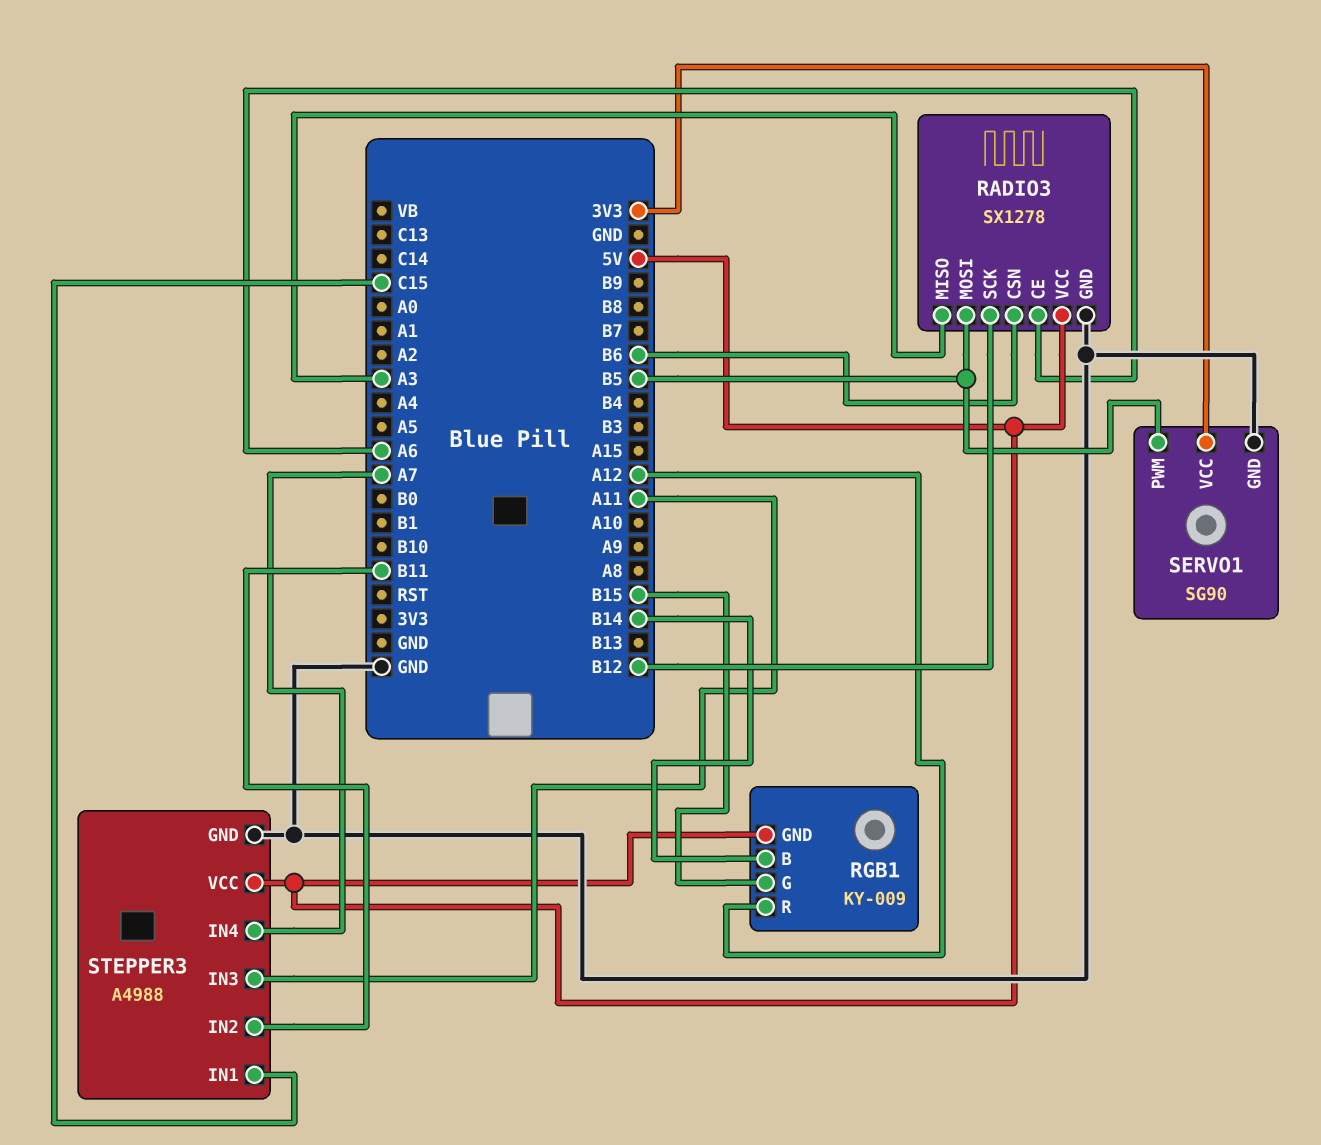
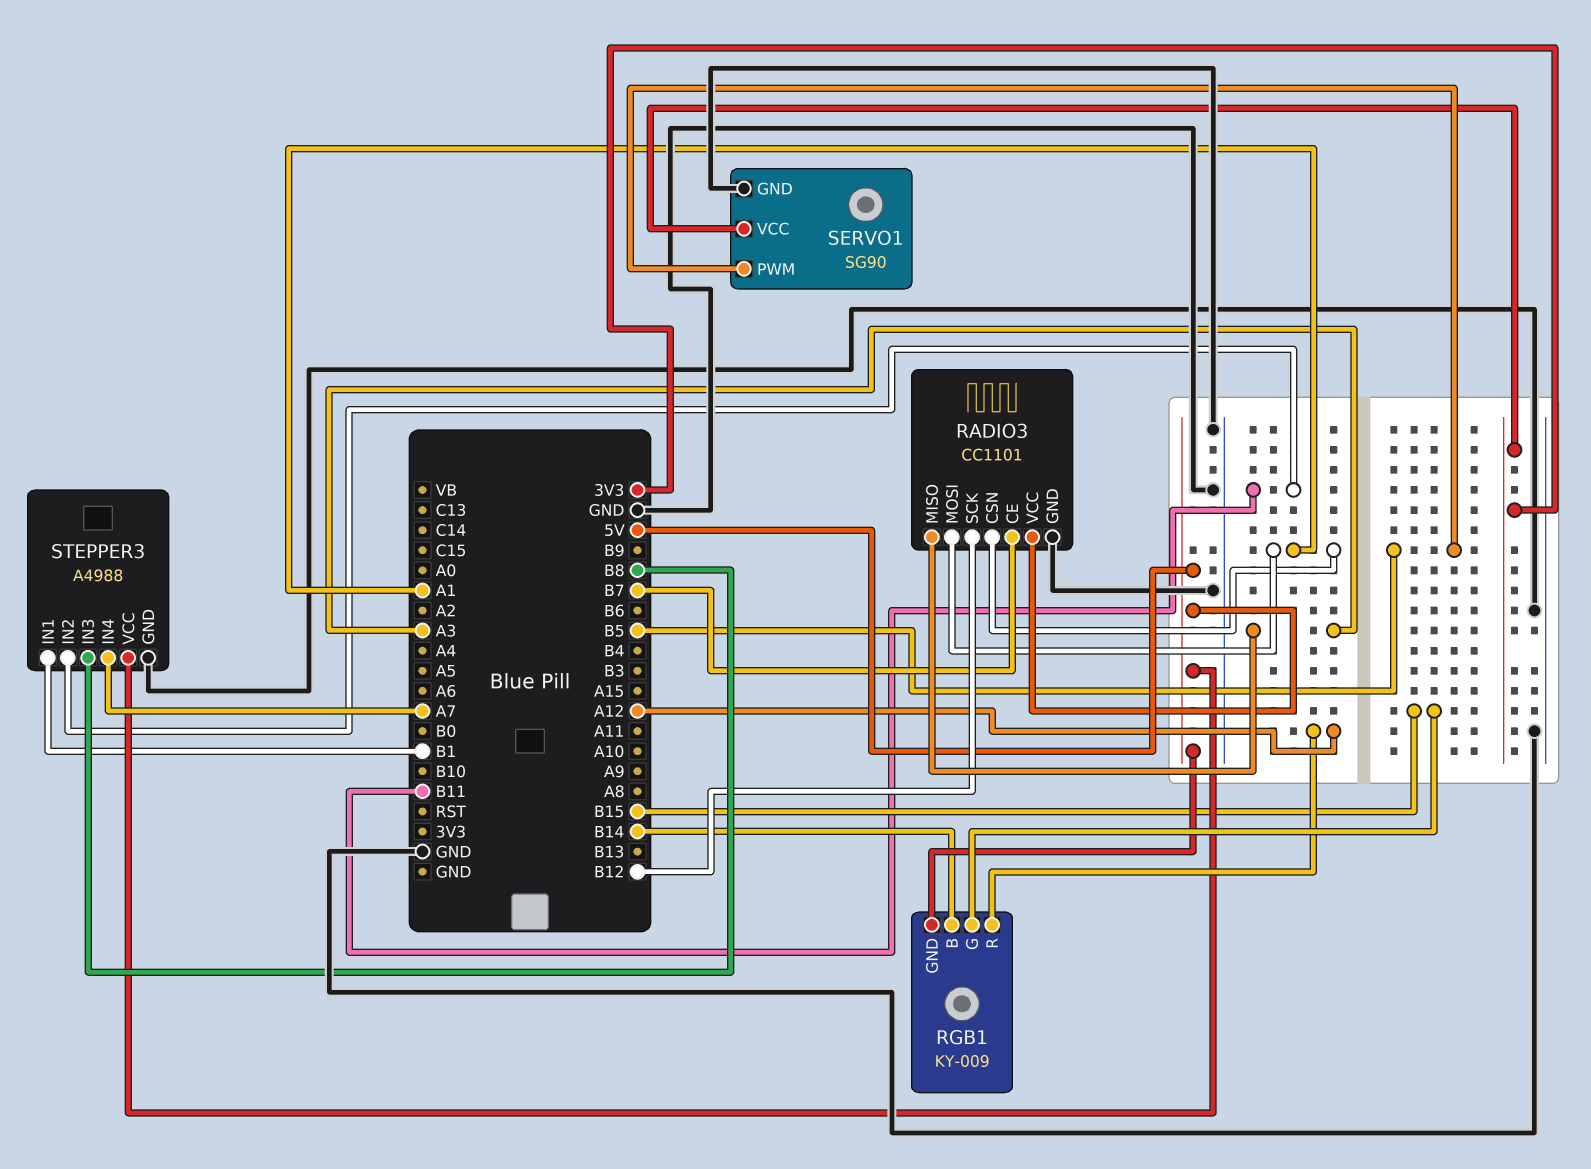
RADIO3: SX1278 -> CC1101
RADIO3 pin CE: A6 -> B7
RADIO3 pin CSN: B6 -> A1
RADIO3 pin MOSI: B5 -> A1
STEPPER3 pin IN1: C15 -> B1
STEPPER3 pin IN3: A11 -> B8

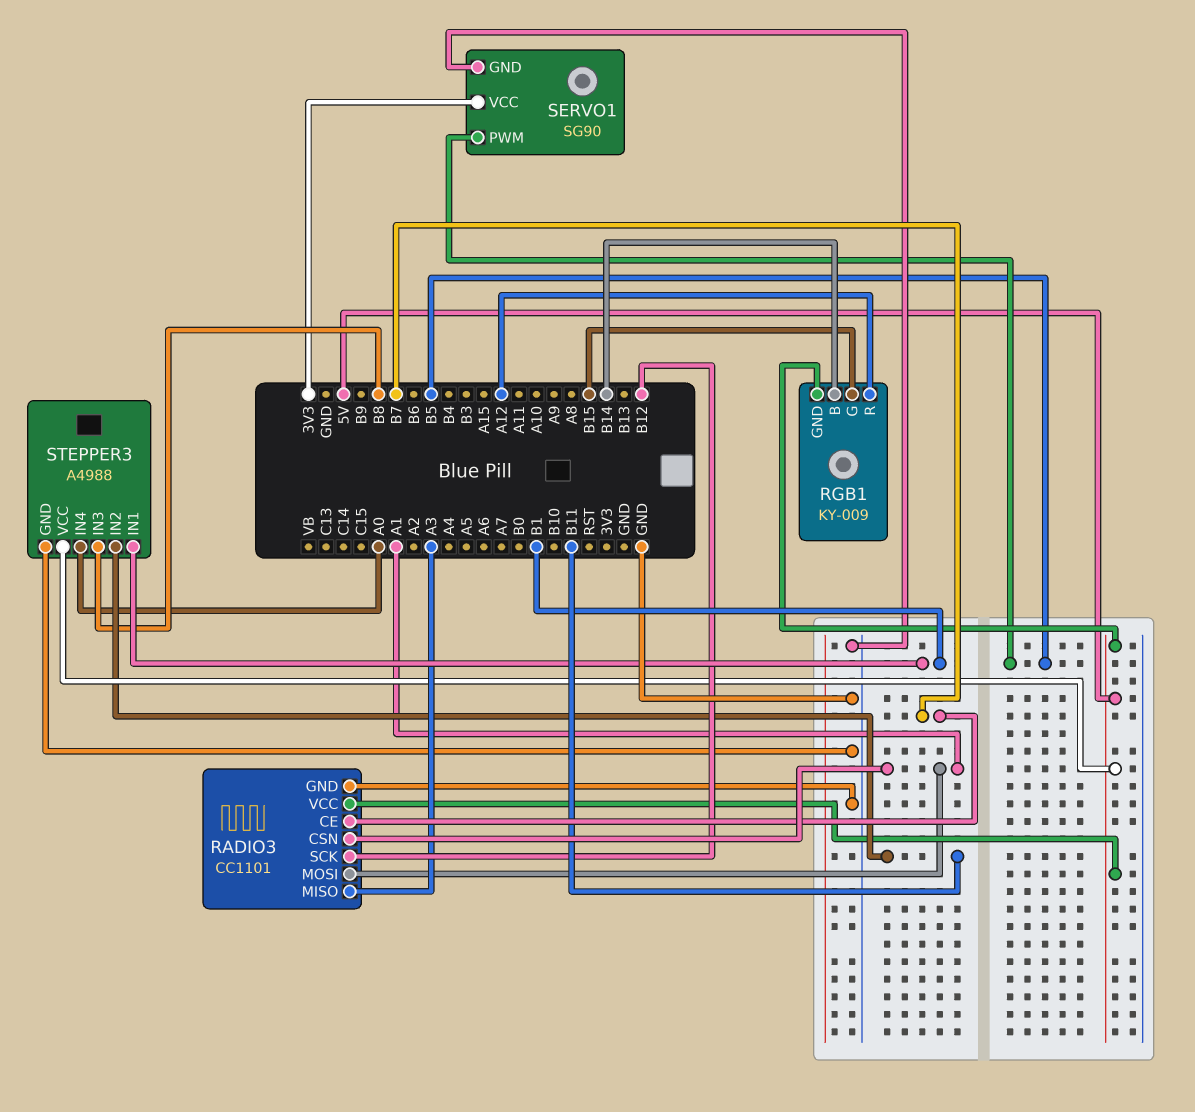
STEPPER3 pin IN4: A7 -> A0

